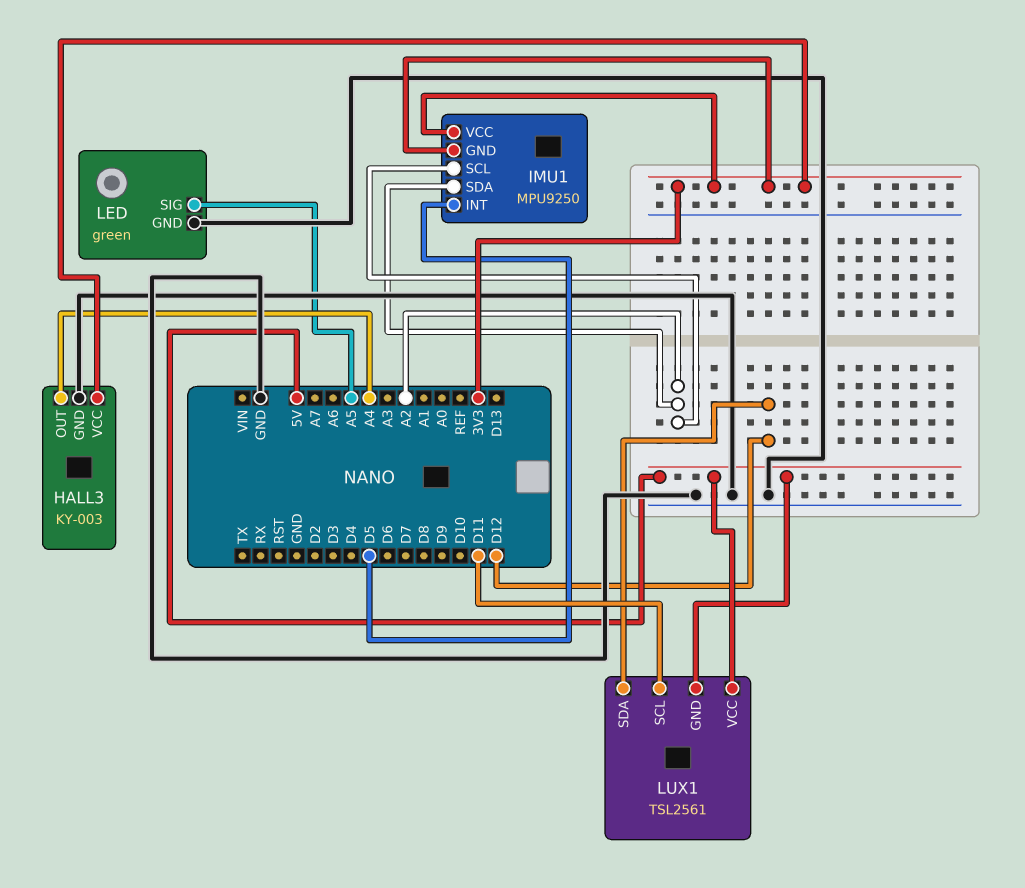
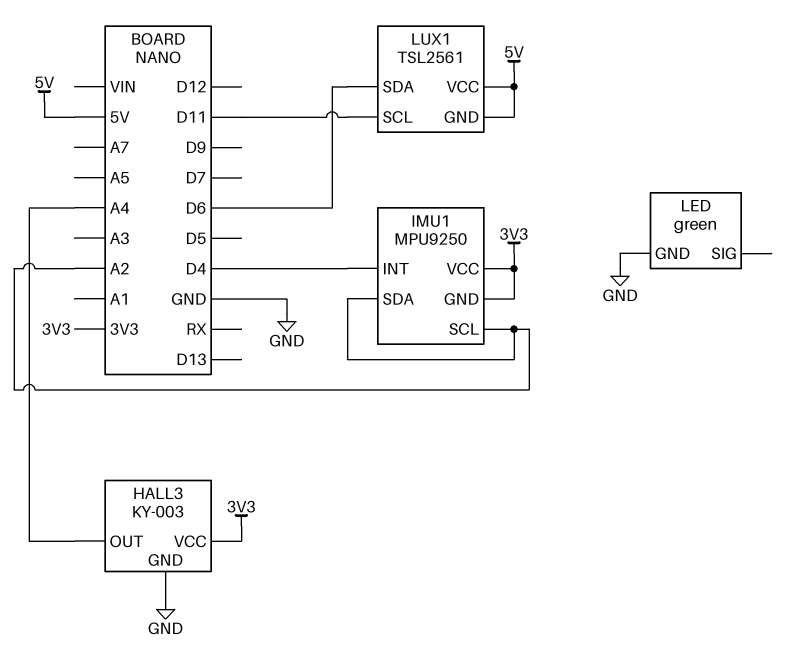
IMU1 pin INT: D5 -> D4
LED pin SIG: A5 -> none
LUX1 pin SDA: D12 -> D6

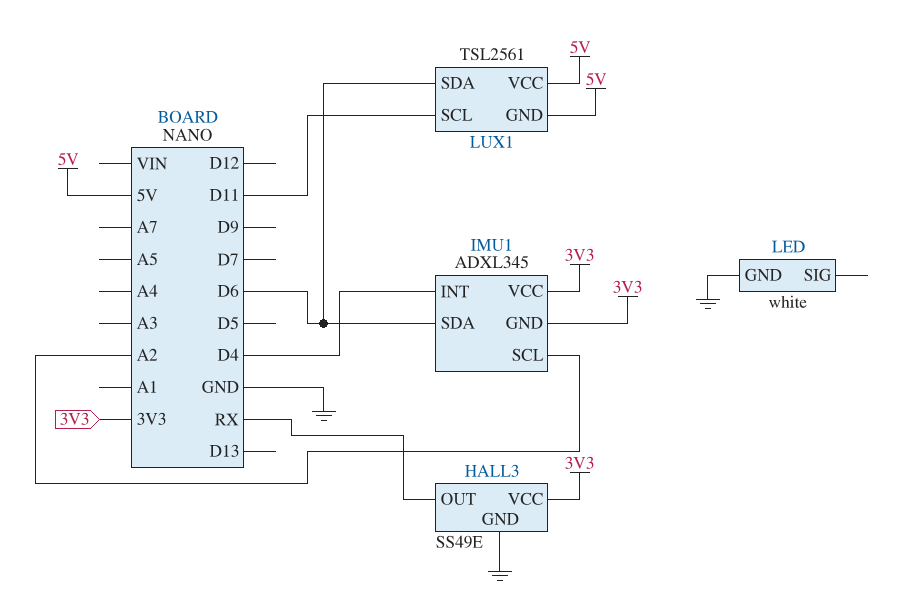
HALL3: KY-003 -> SS49E
HALL3 pin OUT: A4 -> RX
IMU1: MPU9250 -> ADXL345
IMU1 pin SDA: A2 -> D6
LED: green -> white

